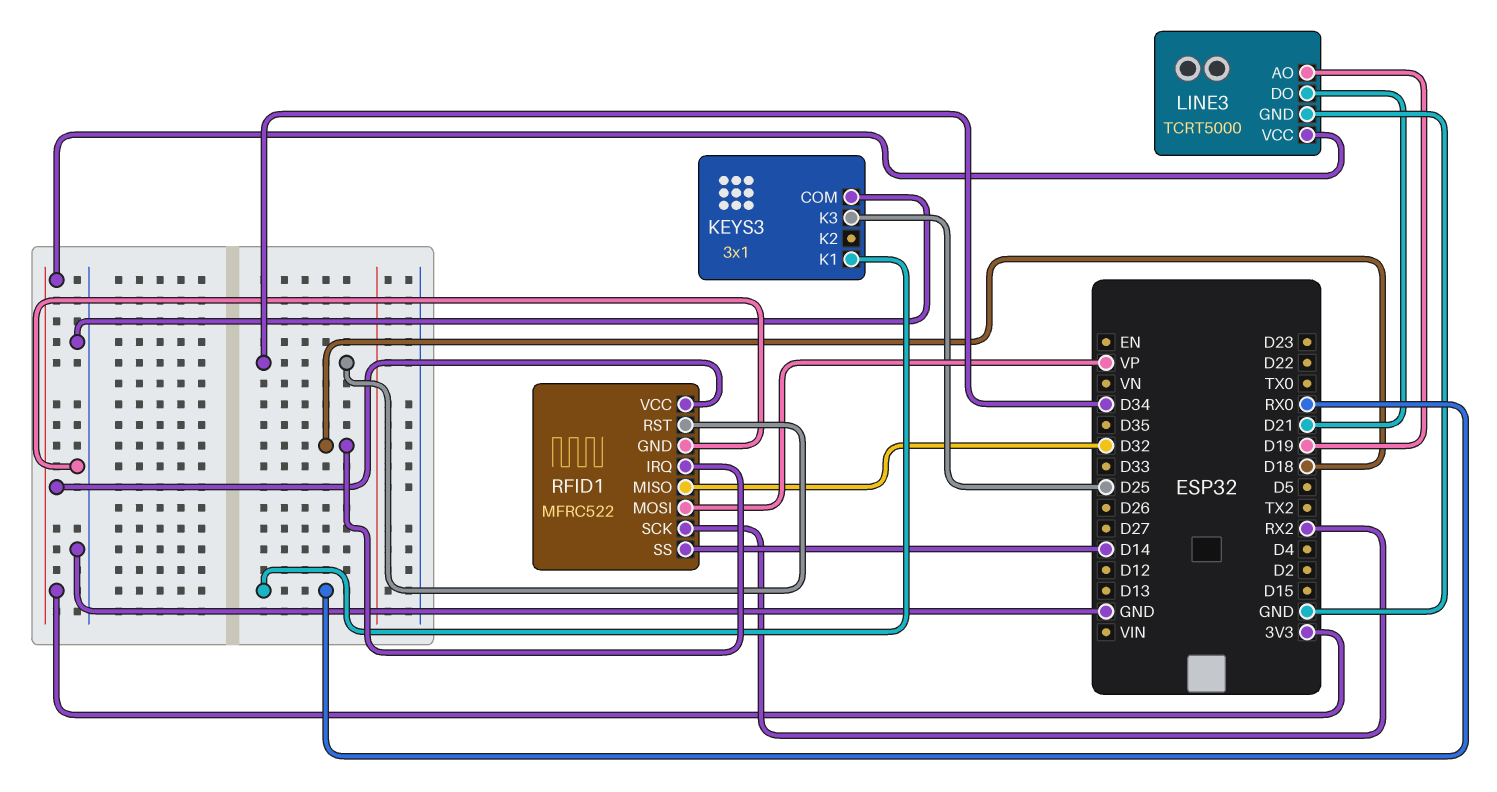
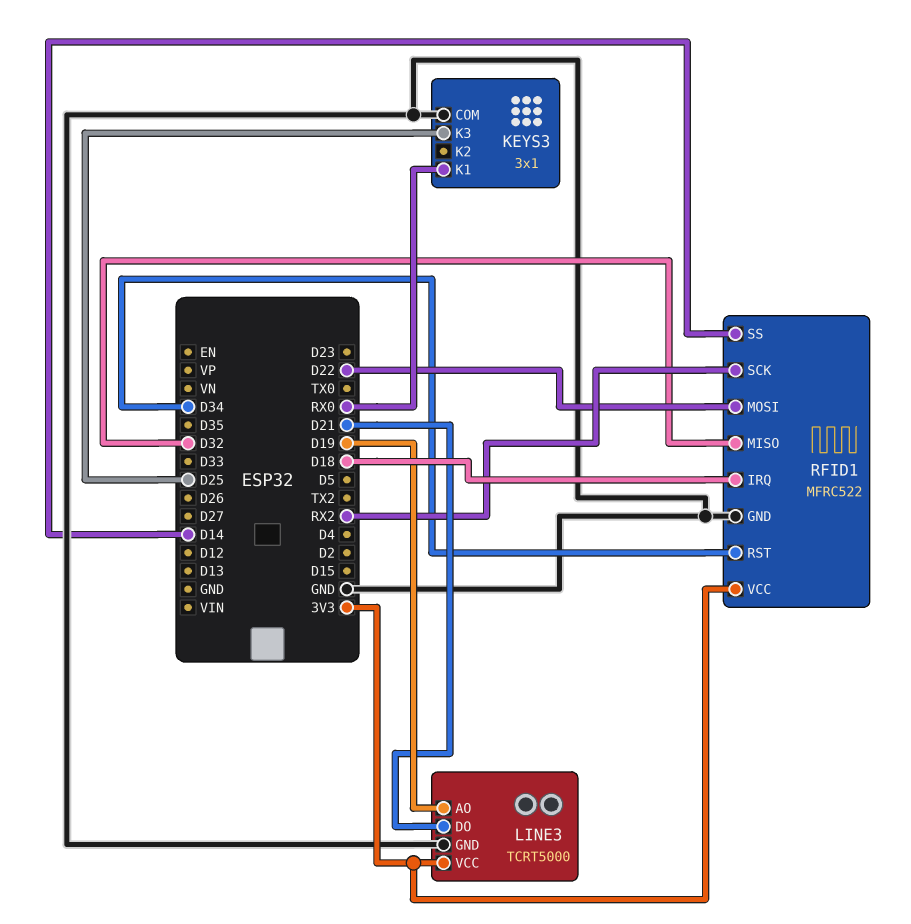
RFID1 pin MOSI: VP -> D22

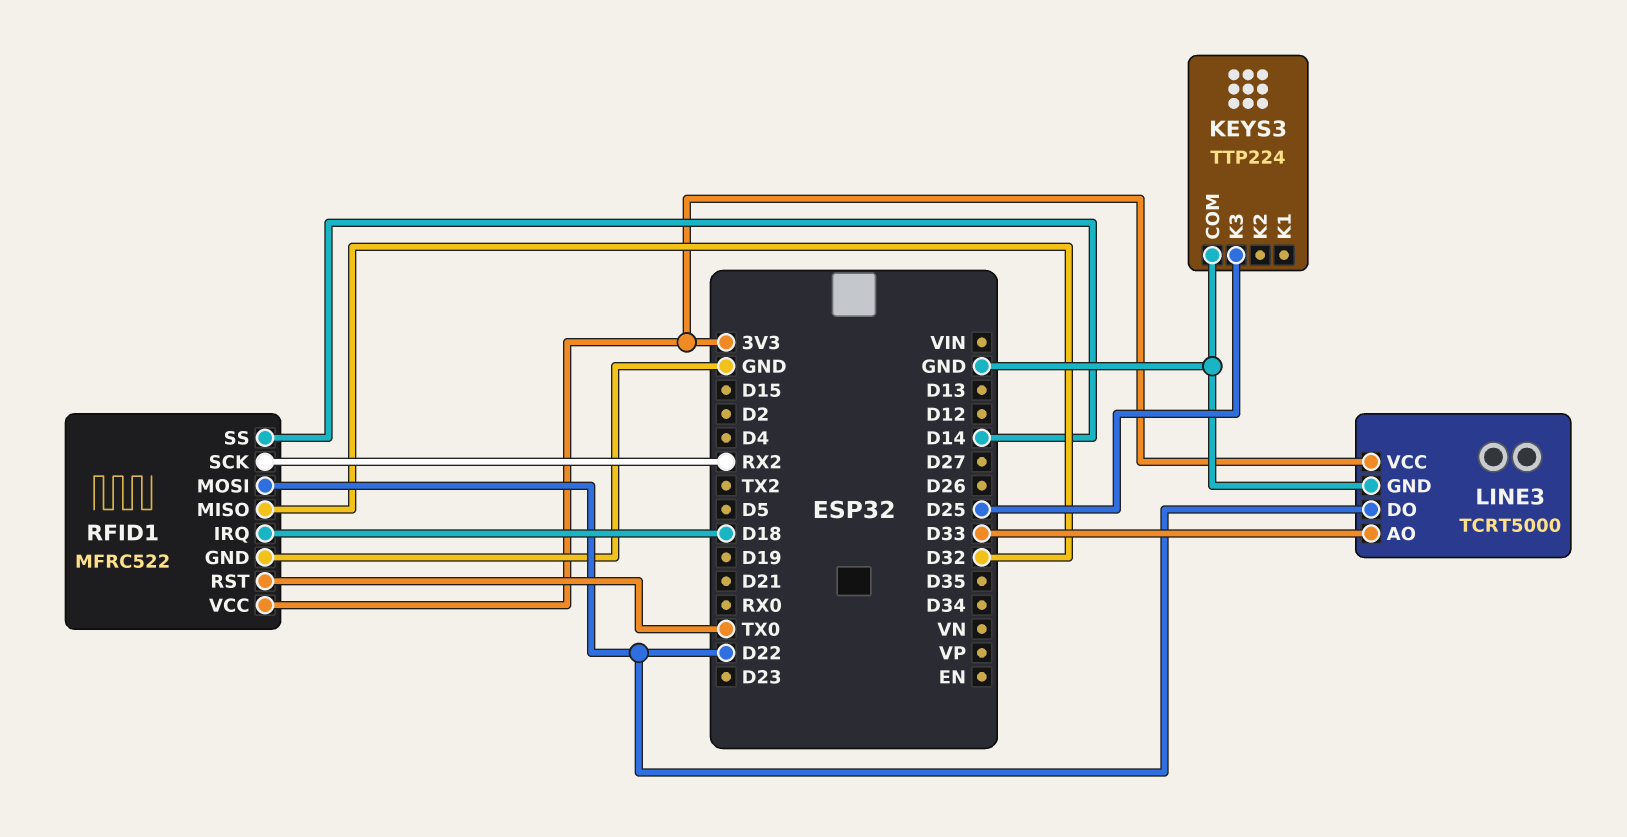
KEYS3: 3x1 -> TTP224
KEYS3 pin K1: RX0 -> none
LINE3 pin AO: D19 -> D33
LINE3 pin DO: D21 -> D22
RFID1 pin RST: D34 -> TX0

